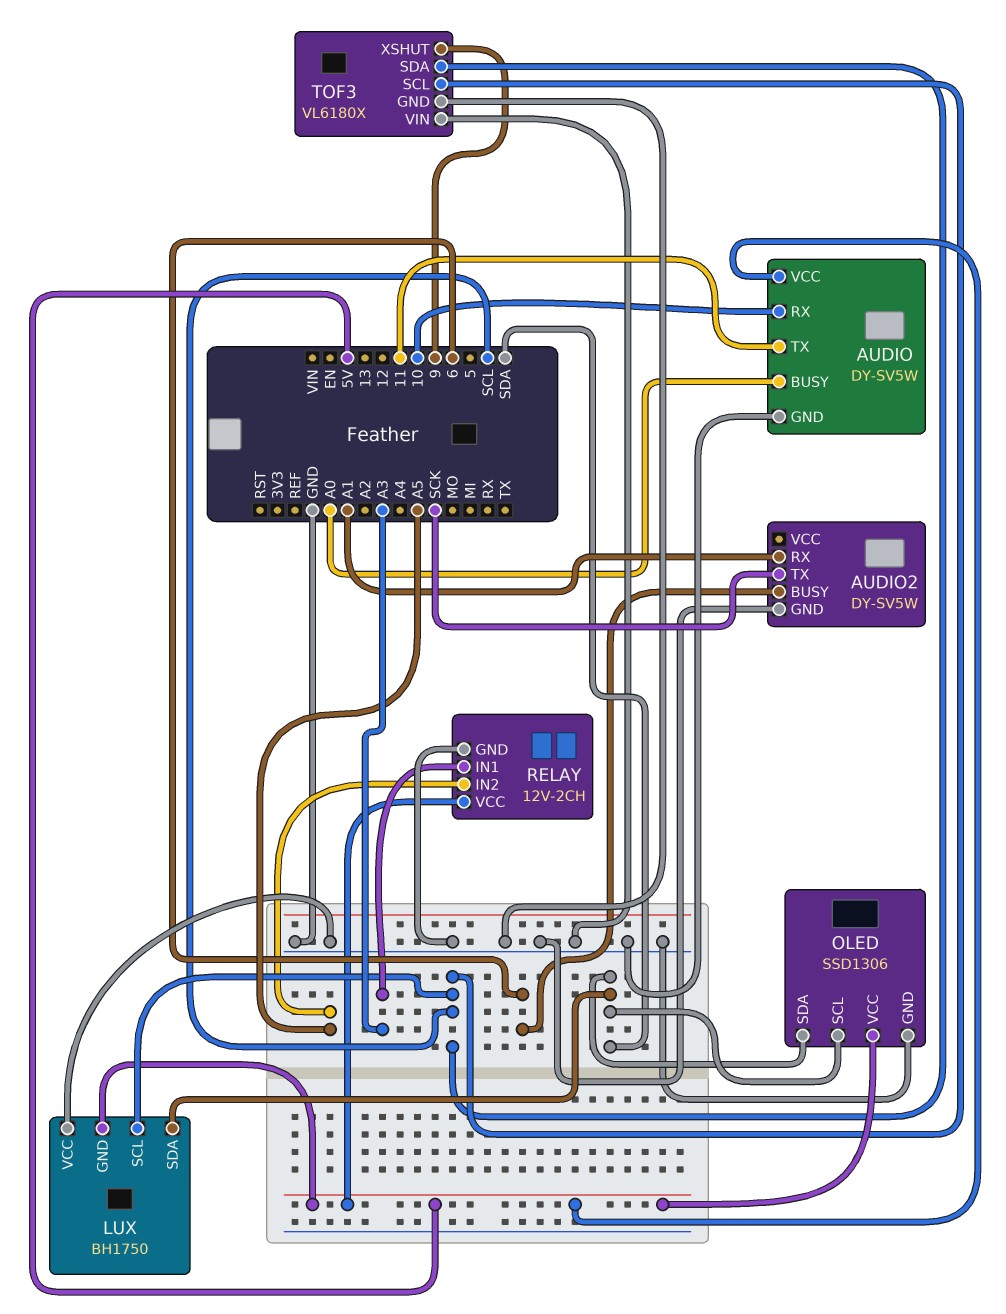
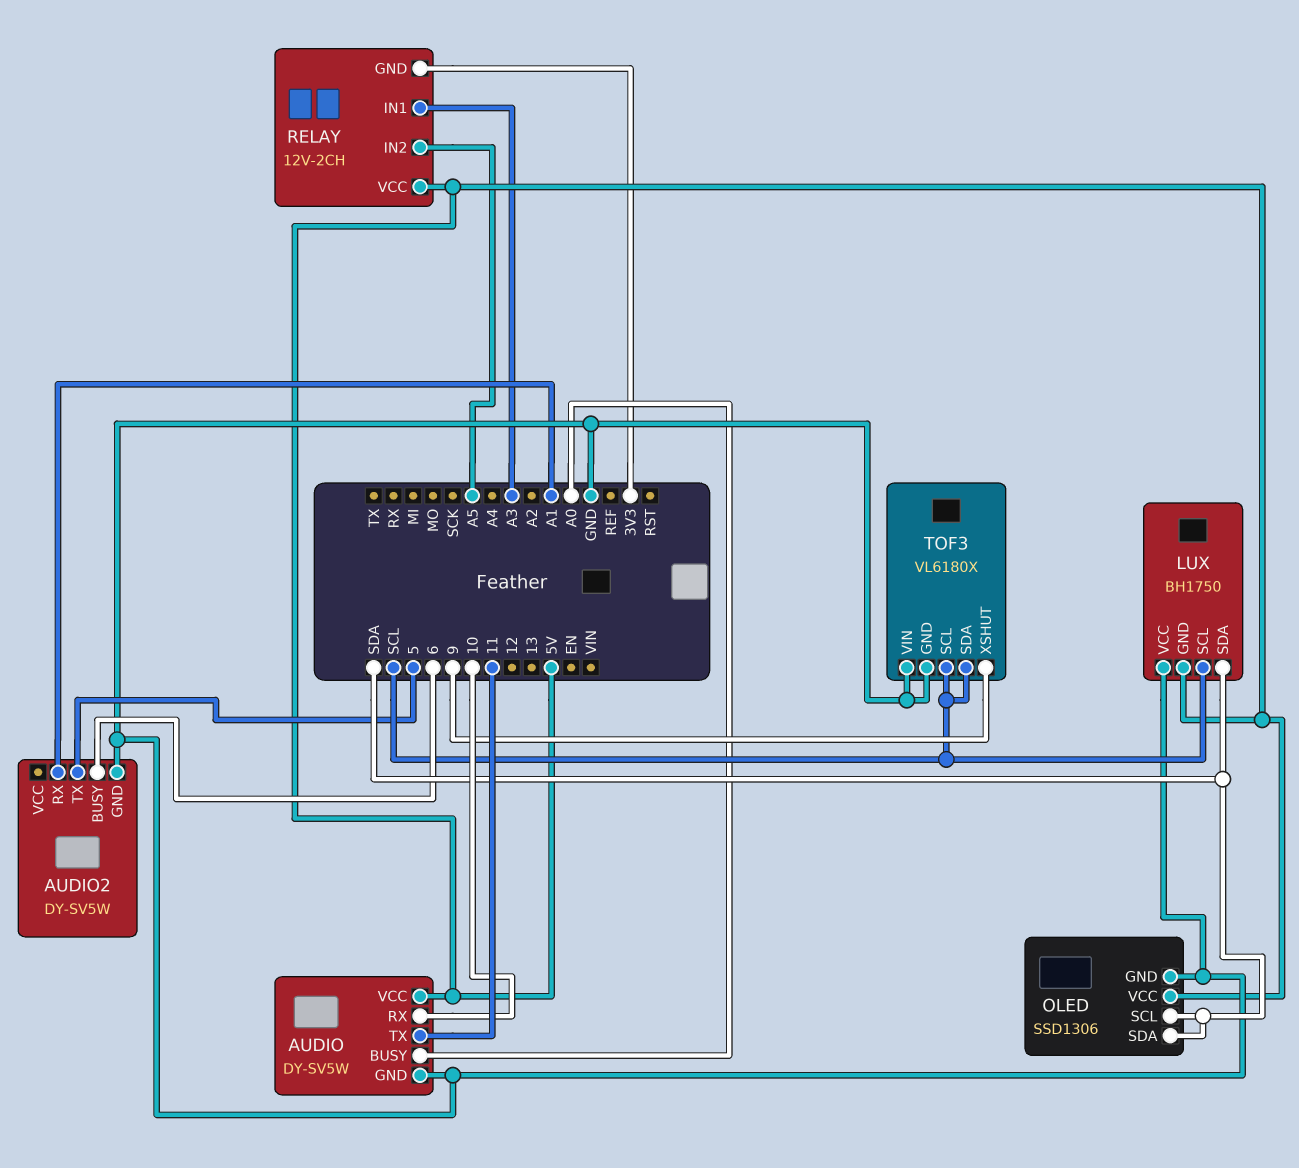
AUDIO2 pin TX: SCK -> 5
RELAY pin GND: GND -> 3V3

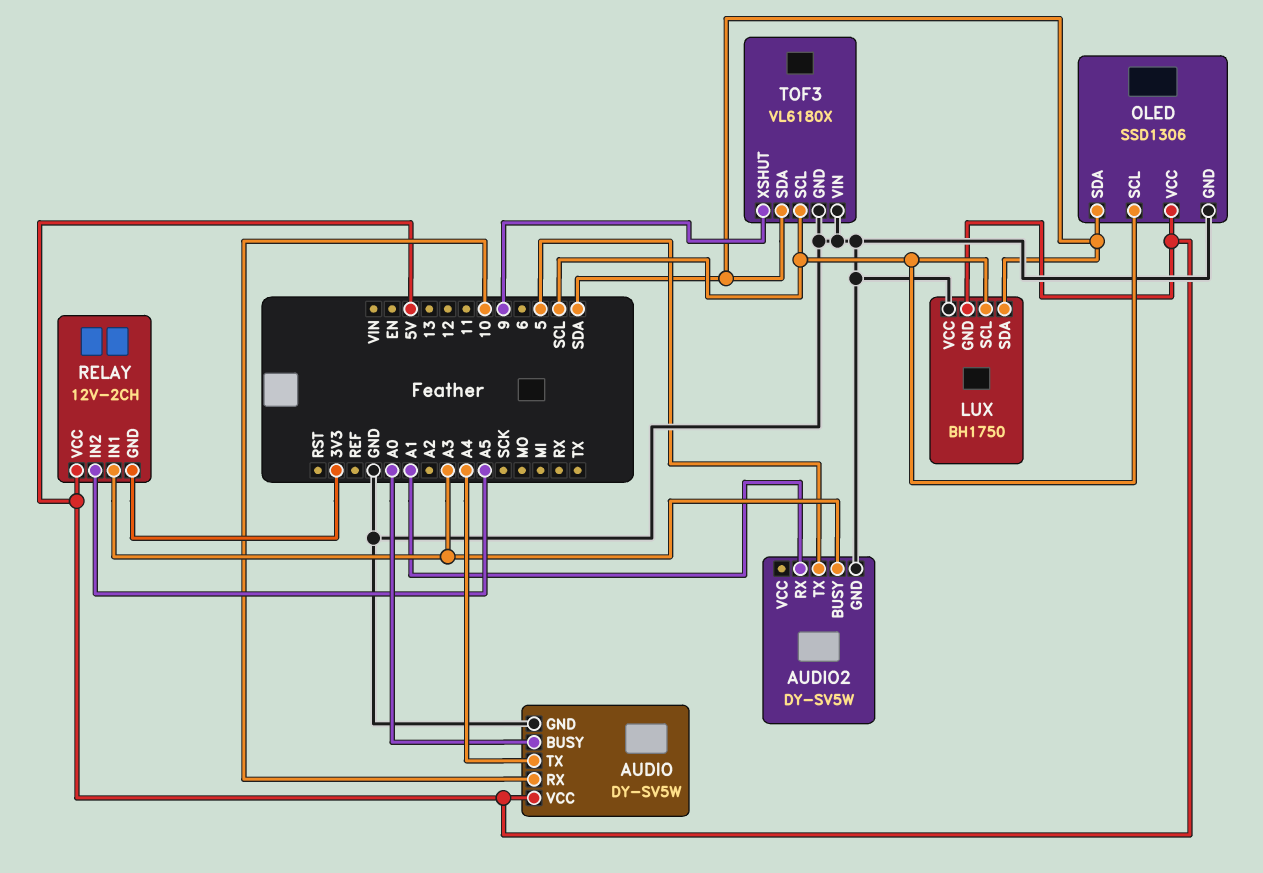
AUDIO pin TX: 11 -> A4
AUDIO2 pin BUSY: 6 -> A3
OLED pin SCL: SDA -> SCL
TOF3 pin SDA: SCL -> SDA

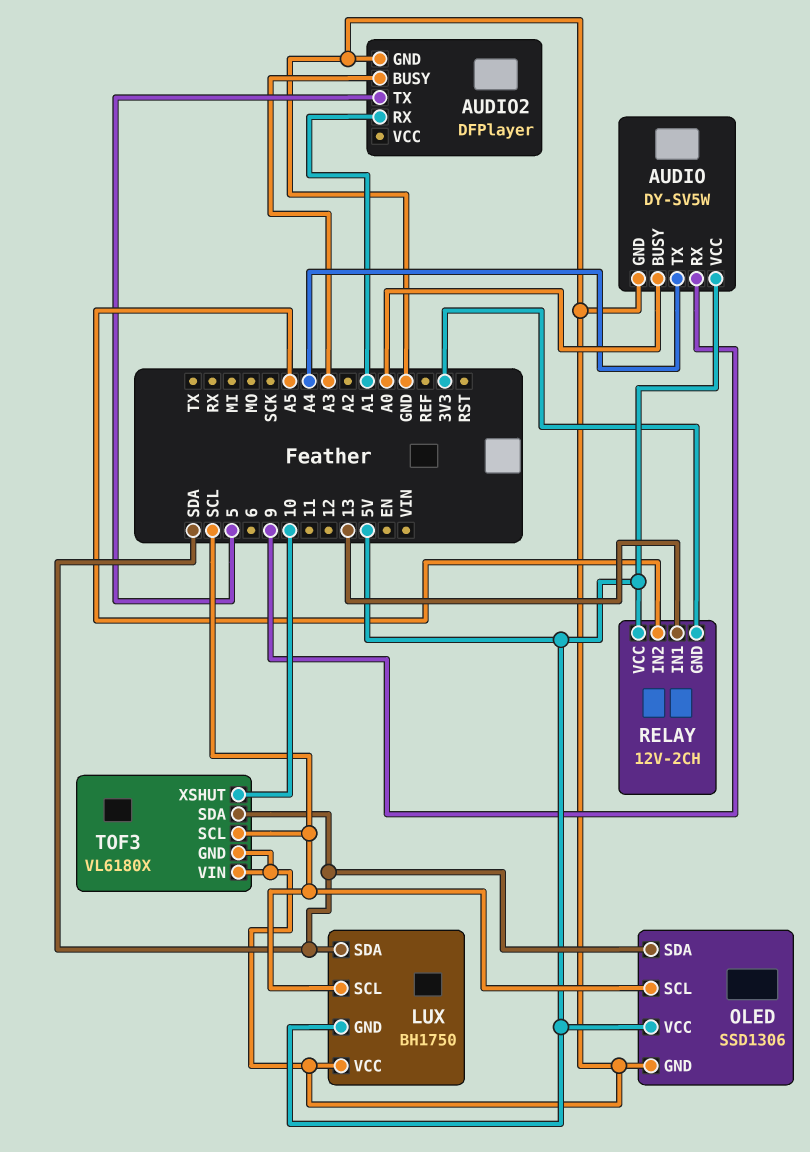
AUDIO pin RX: 10 -> 9
AUDIO2: DY-SV5W -> DFPlayer
RELAY pin IN1: A3 -> 13
TOF3 pin XSHUT: 9 -> 10

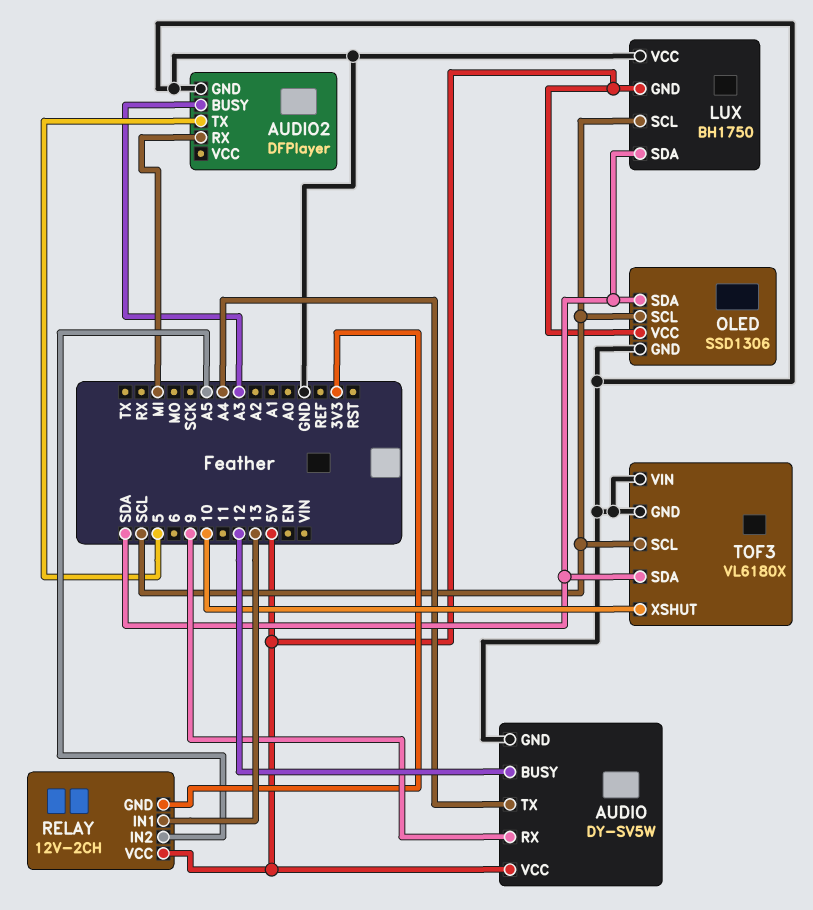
AUDIO pin BUSY: A0 -> 12
AUDIO2 pin RX: A1 -> MI

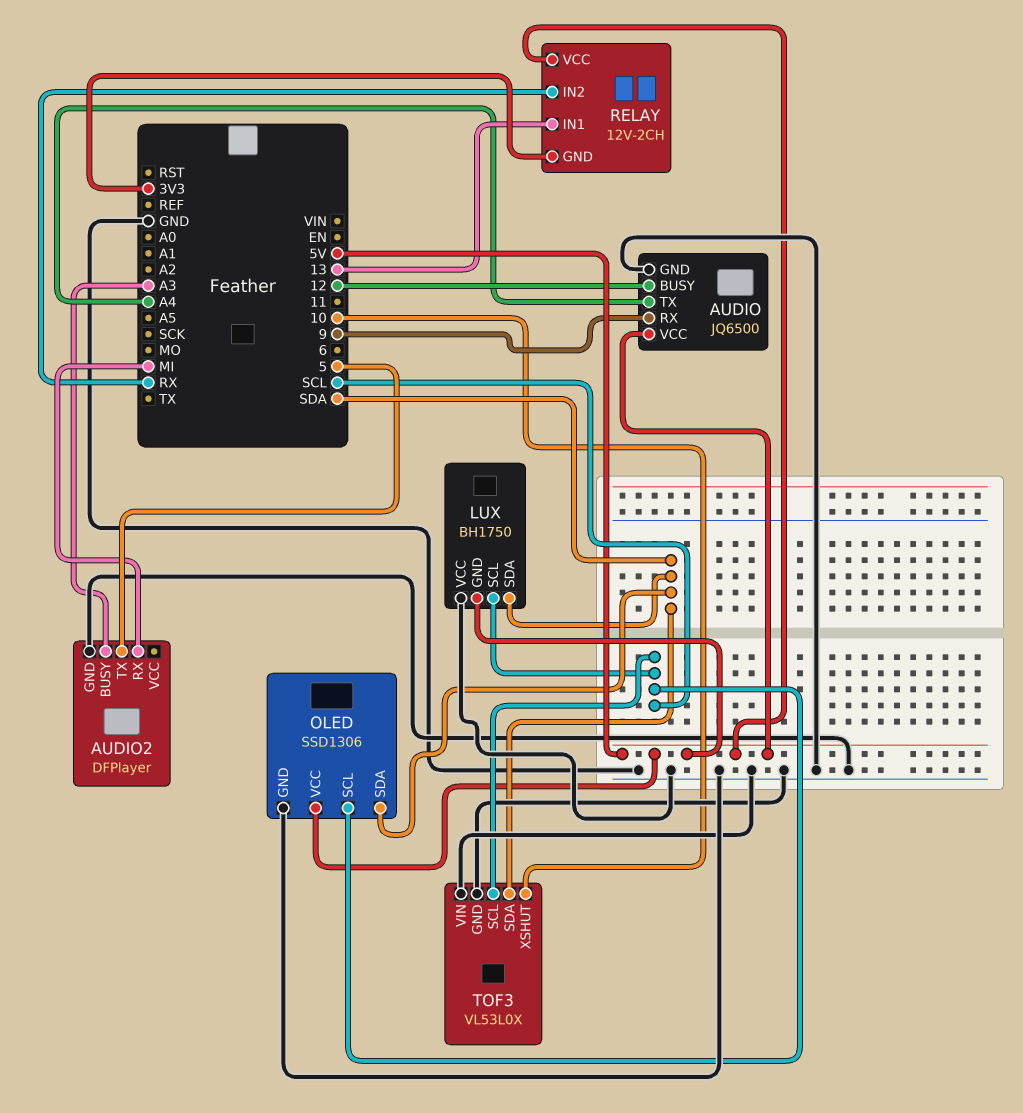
AUDIO: DY-SV5W -> JQ6500
RELAY pin IN2: A5 -> RX
TOF3: VL6180X -> VL53L0X

